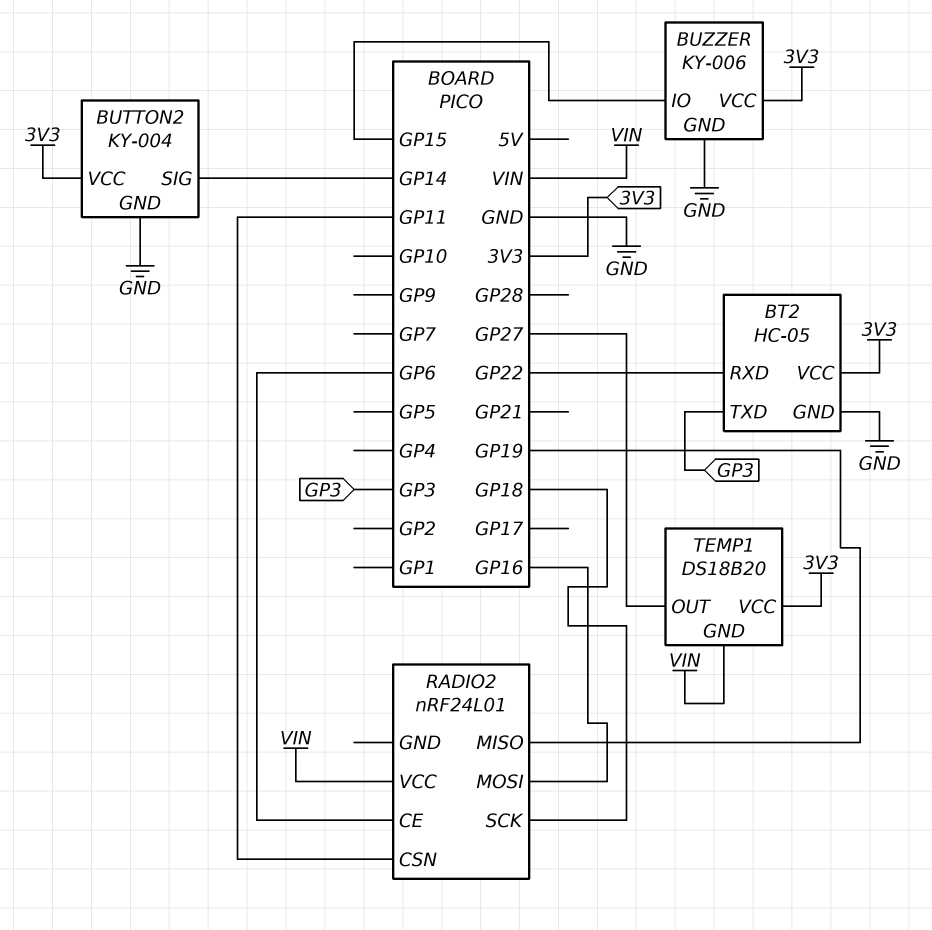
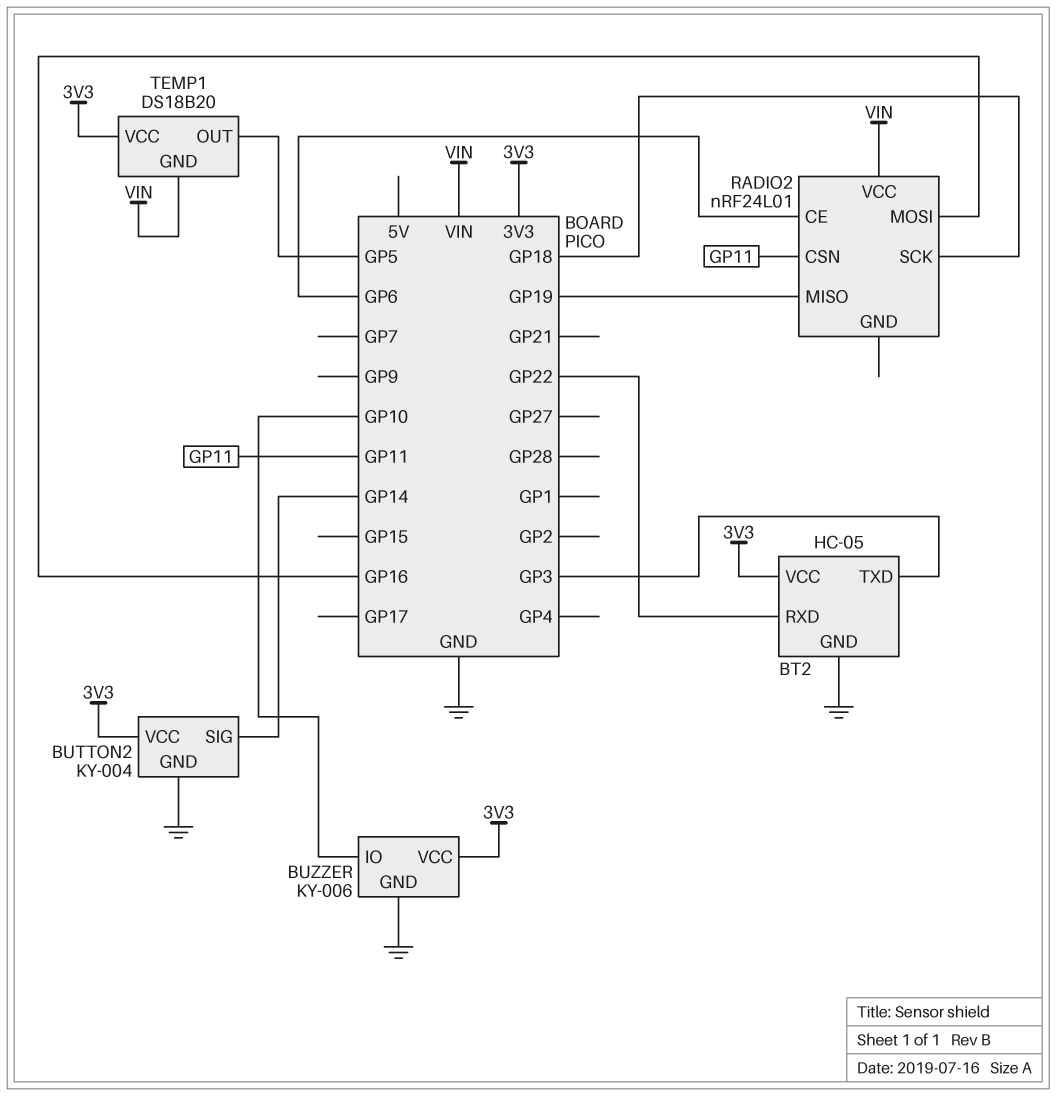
BUZZER pin IO: GP15 -> GP10
TEMP1 pin OUT: GP27 -> GP5

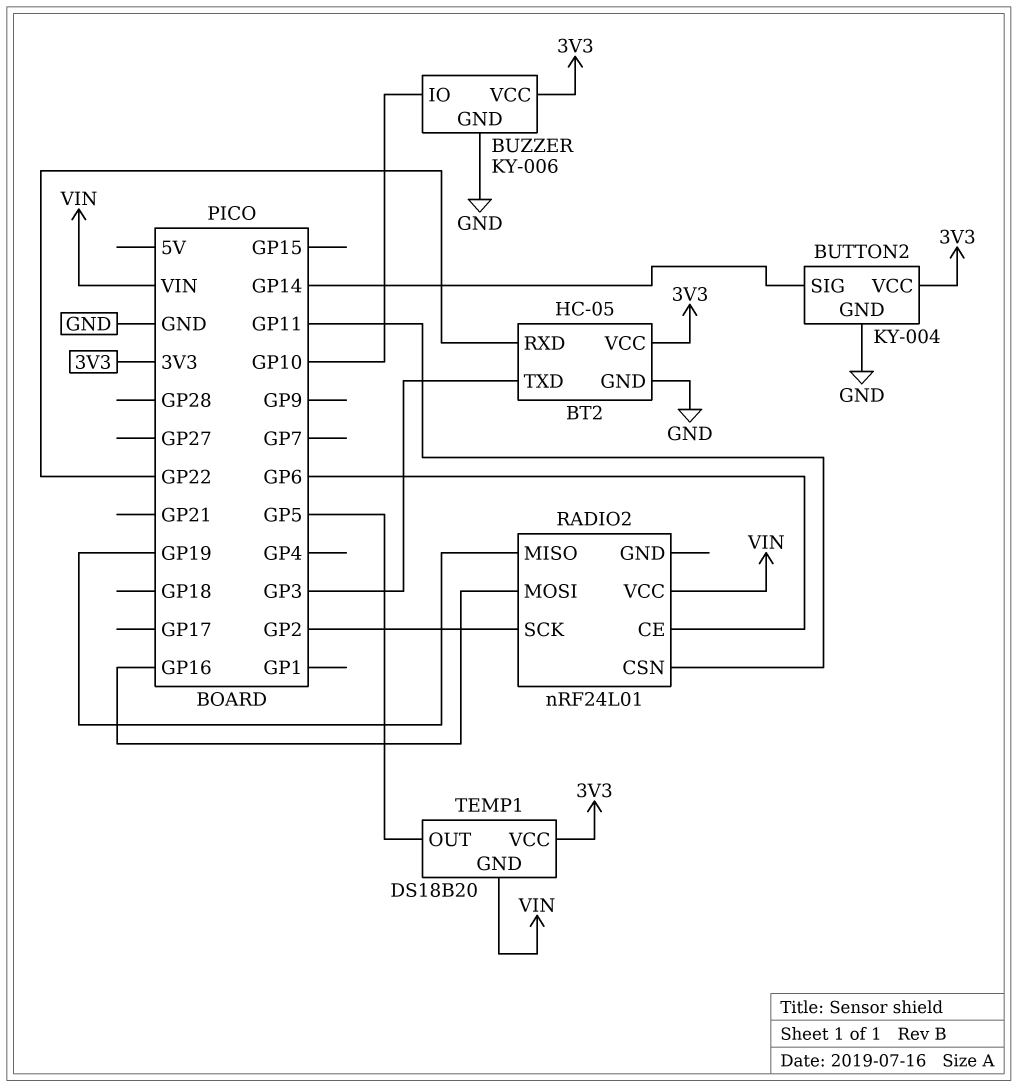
RADIO2 pin SCK: GP18 -> GP2

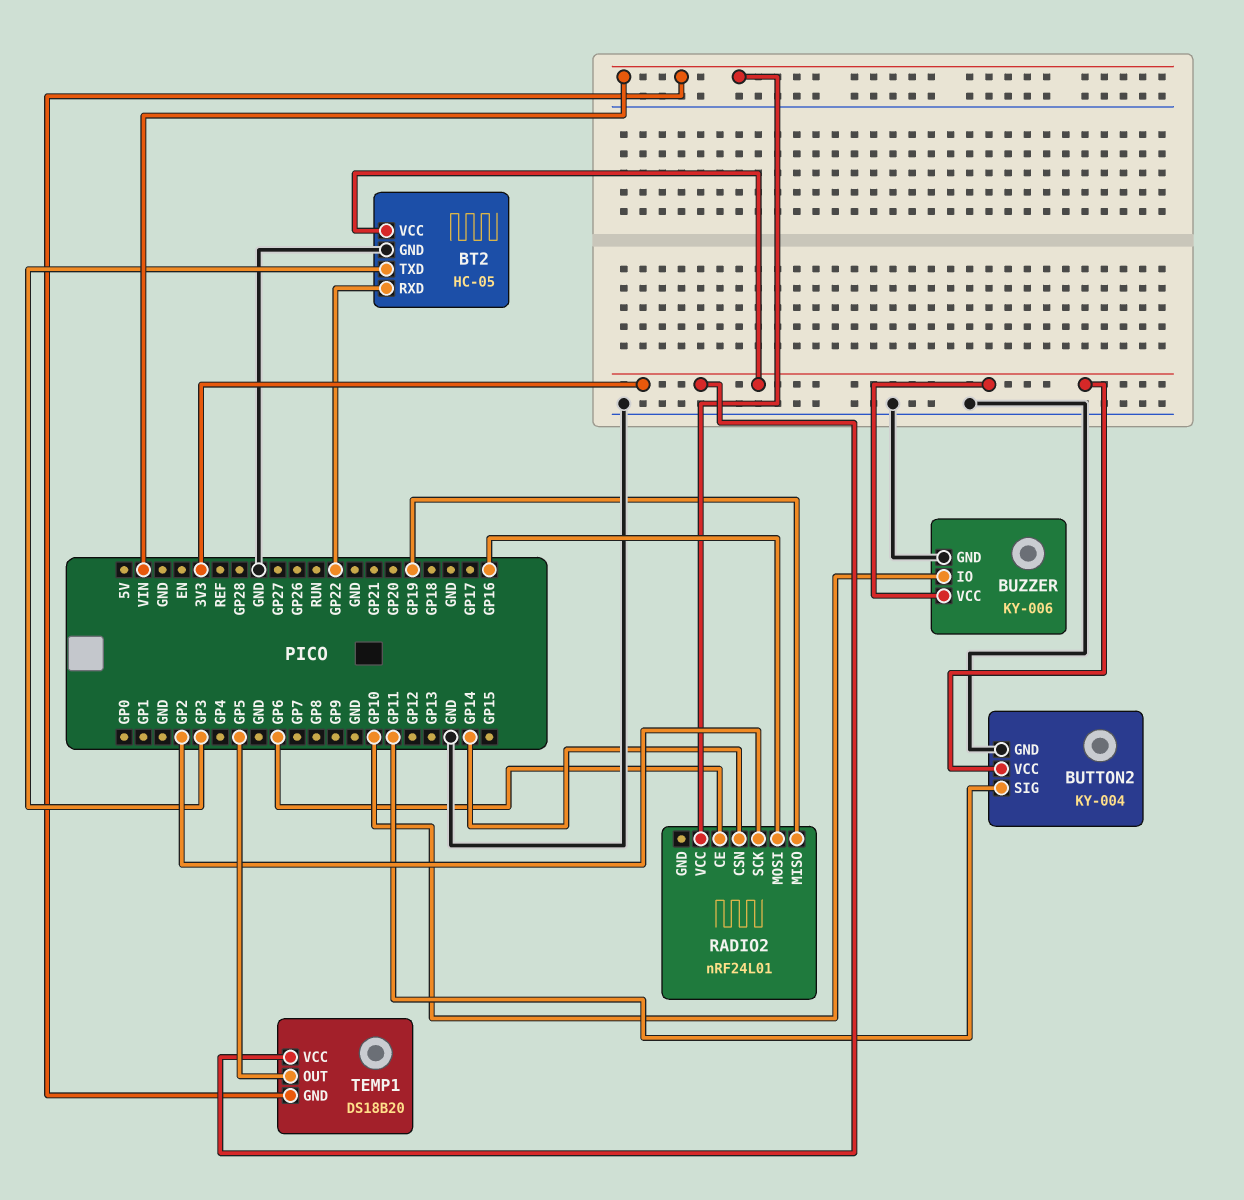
BUTTON2 pin SIG: GP14 -> GP11
RADIO2 pin CSN: GP11 -> GP14

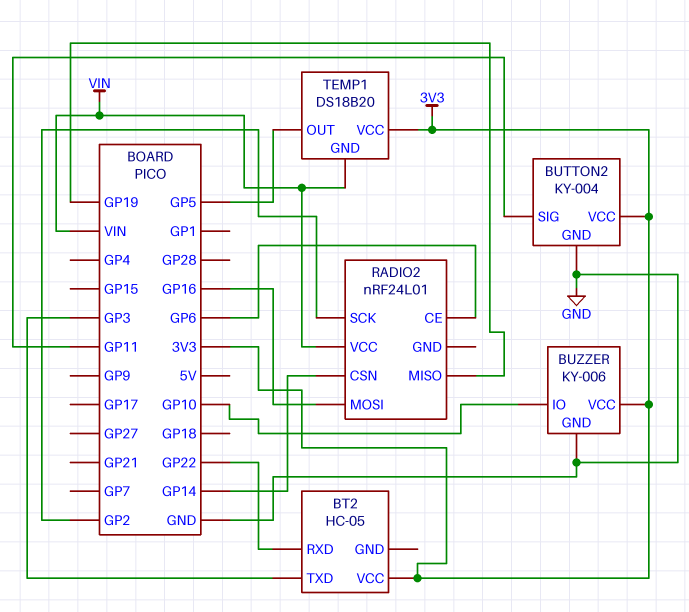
BT2 pin GND: GND -> none

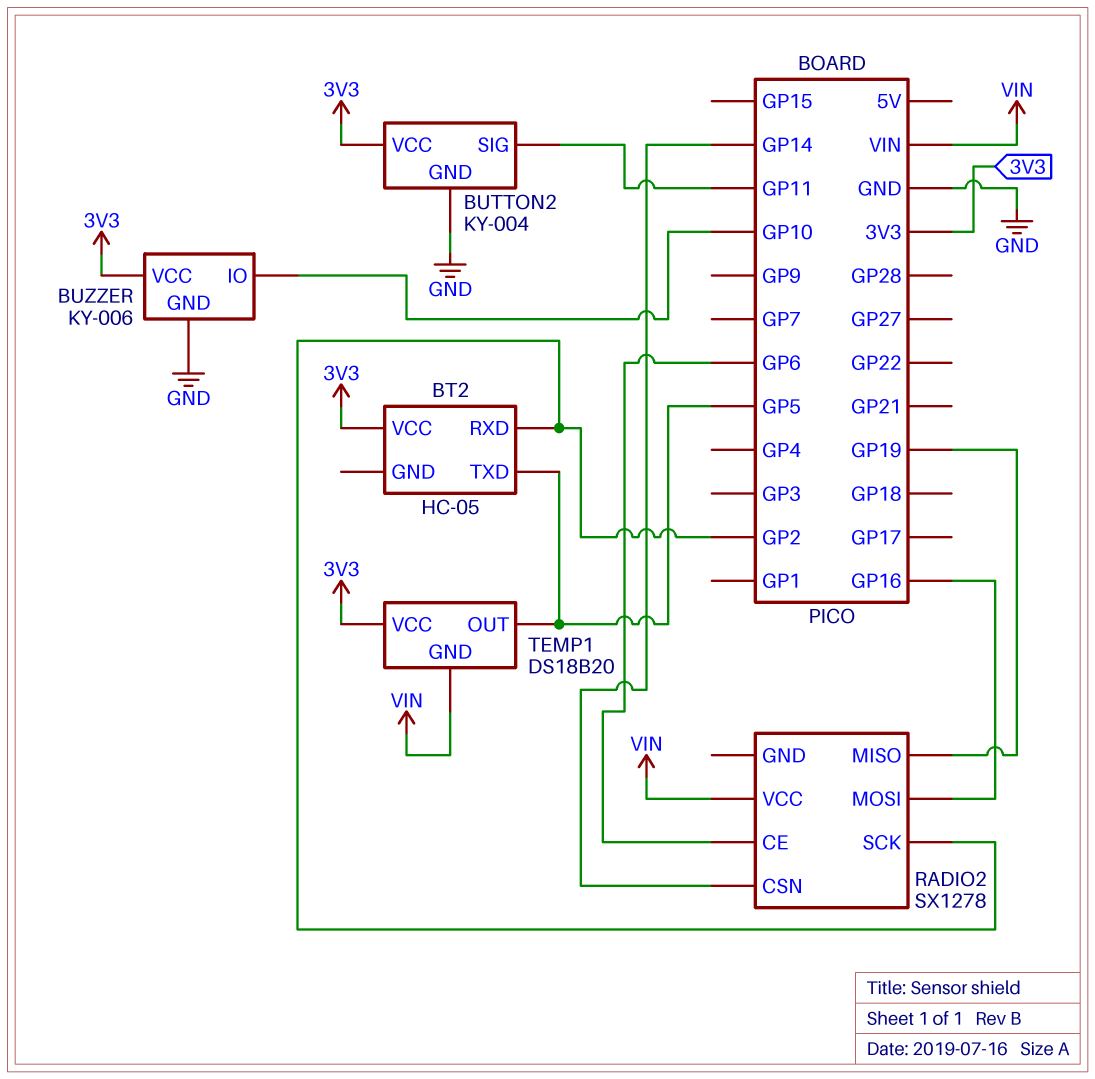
BT2 pin RXD: GP22 -> GP2
BT2 pin TXD: GP3 -> GP5
RADIO2: nRF24L01 -> SX1278

